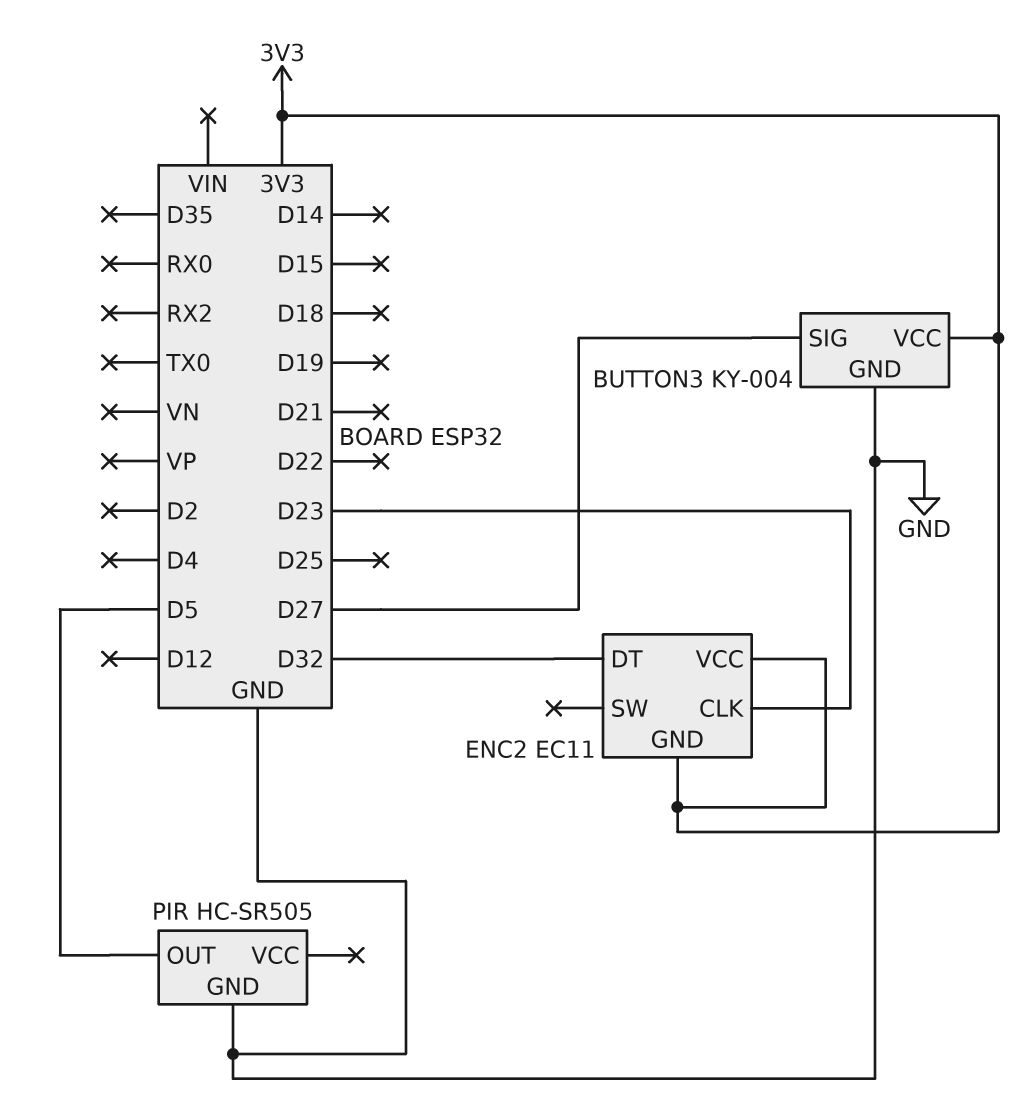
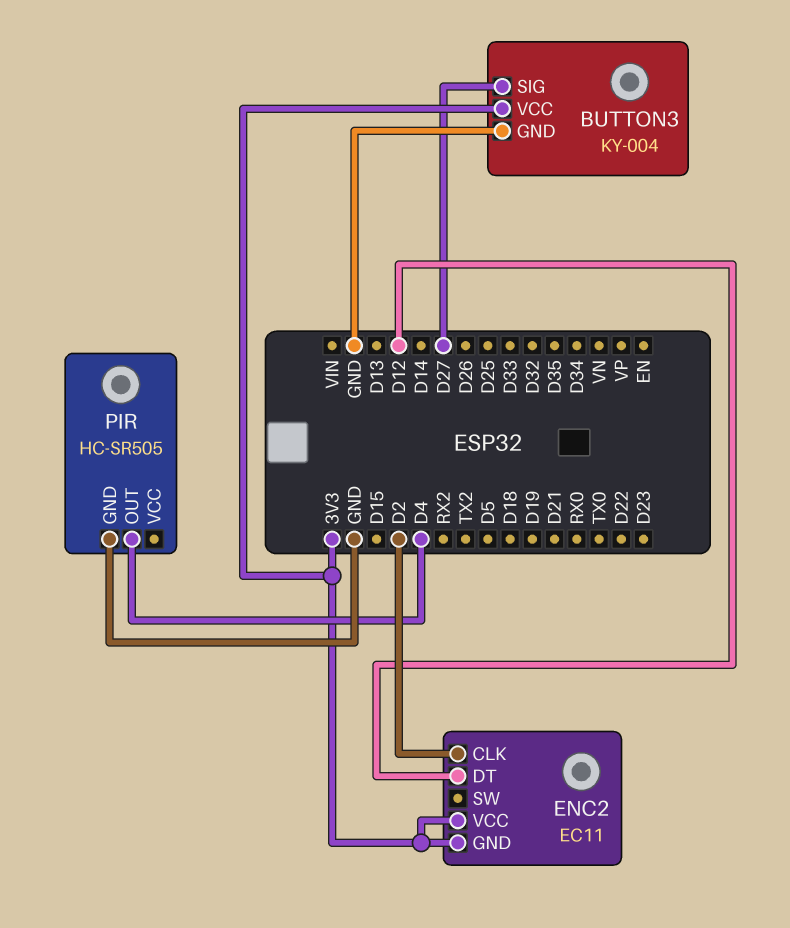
ENC2 pin CLK: D23 -> D2
ENC2 pin DT: D32 -> D12
PIR pin OUT: D5 -> D4

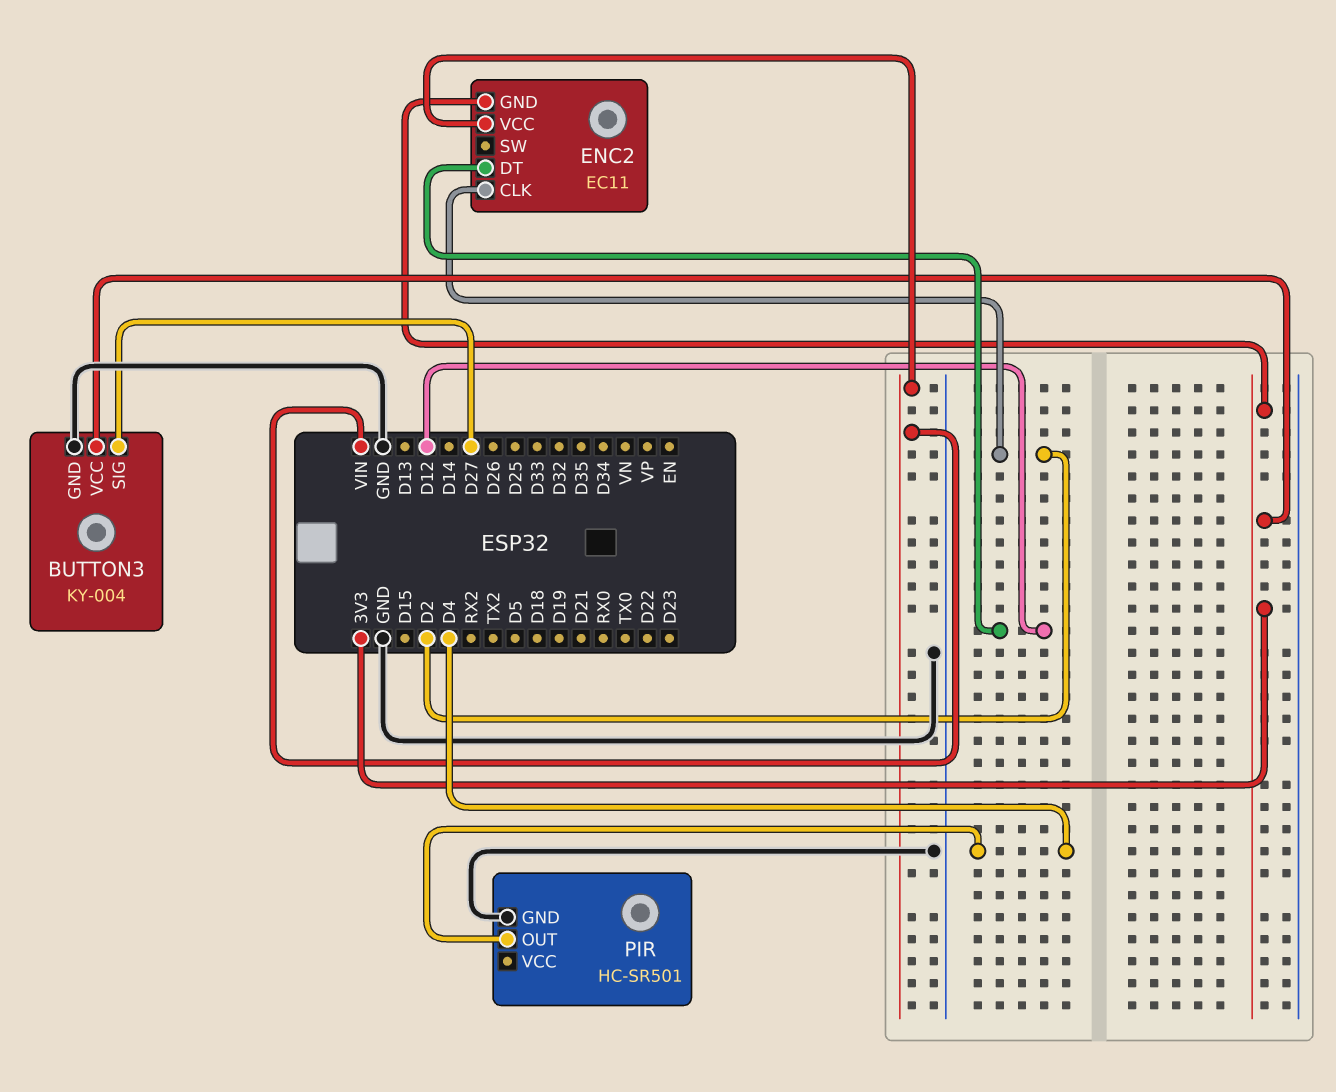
ENC2 pin VCC: 3V3 -> VIN
PIR: HC-SR505 -> HC-SR501

